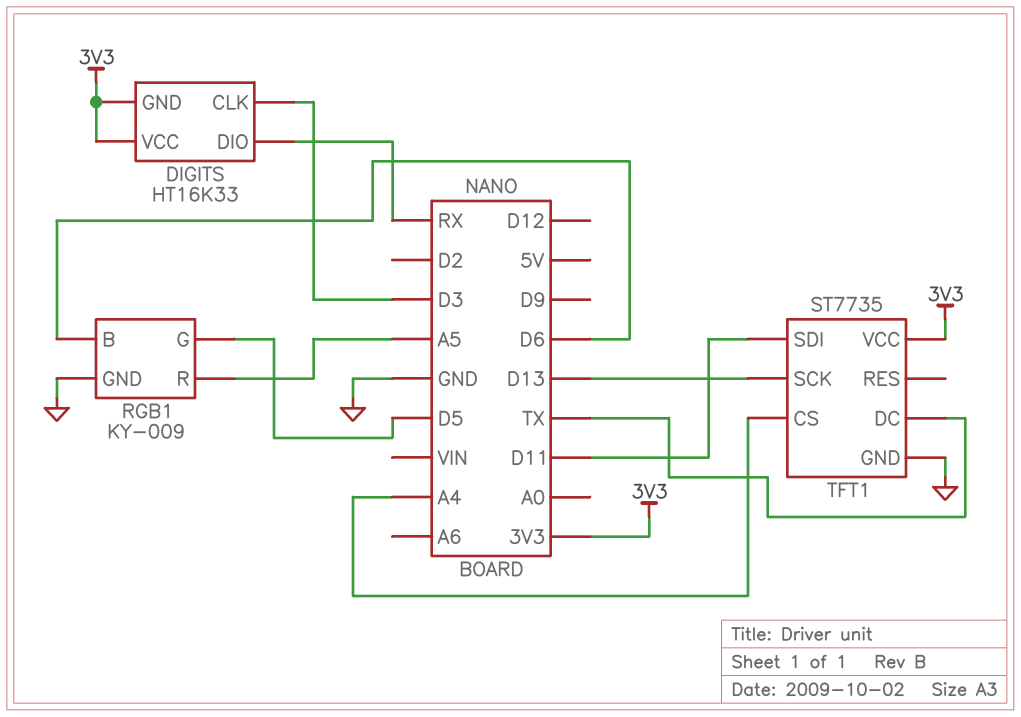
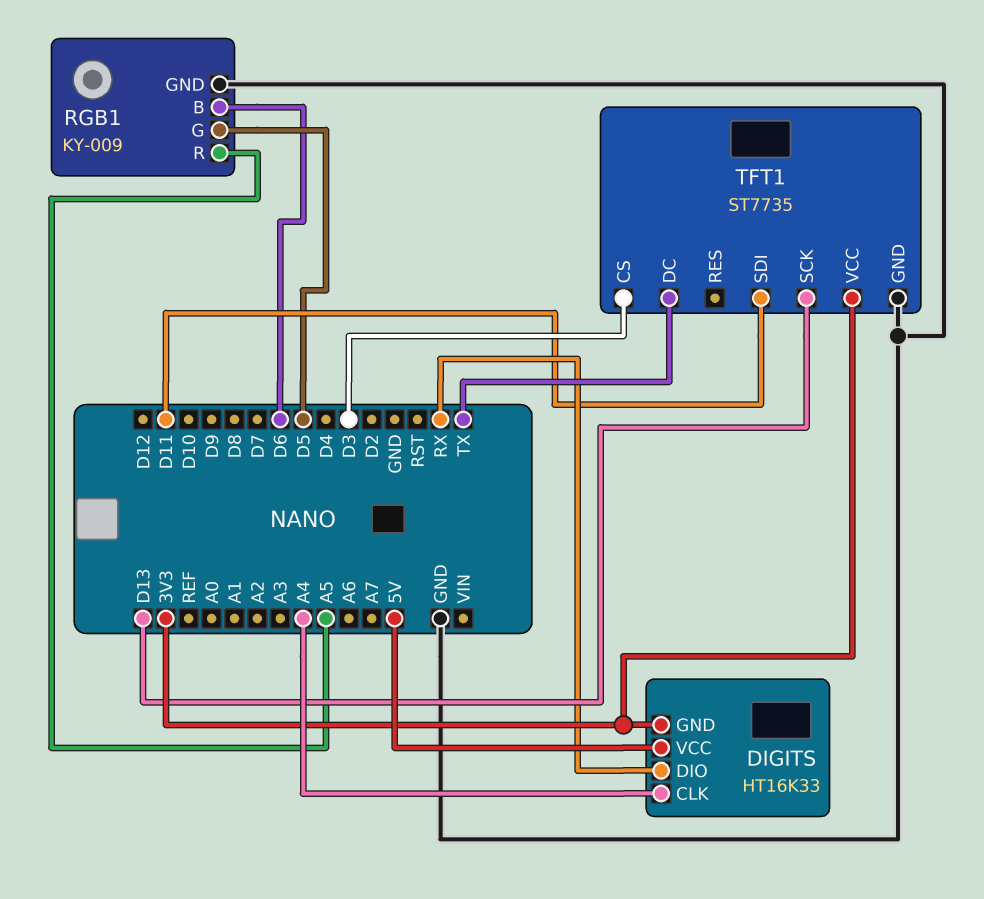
DIGITS pin CLK: D3 -> A4
DIGITS pin VCC: 3V3 -> 5V
TFT1 pin CS: A4 -> D3

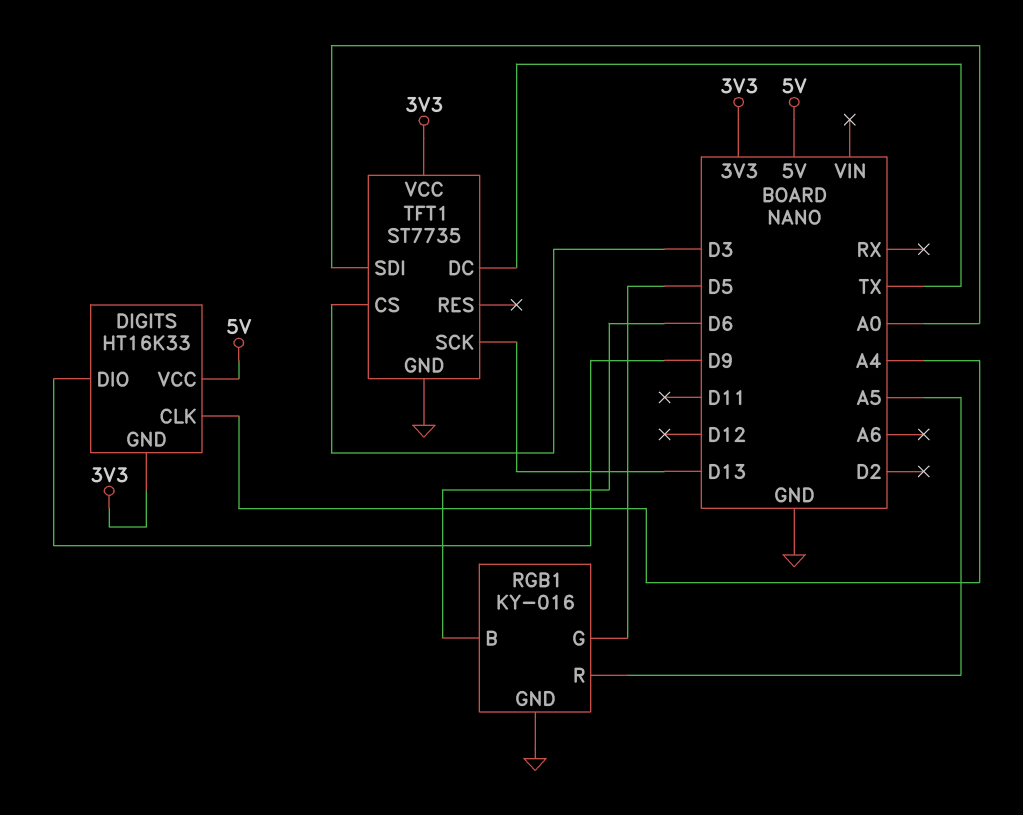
DIGITS pin DIO: RX -> D9
RGB1: KY-009 -> KY-016
TFT1 pin SDI: D11 -> A0

